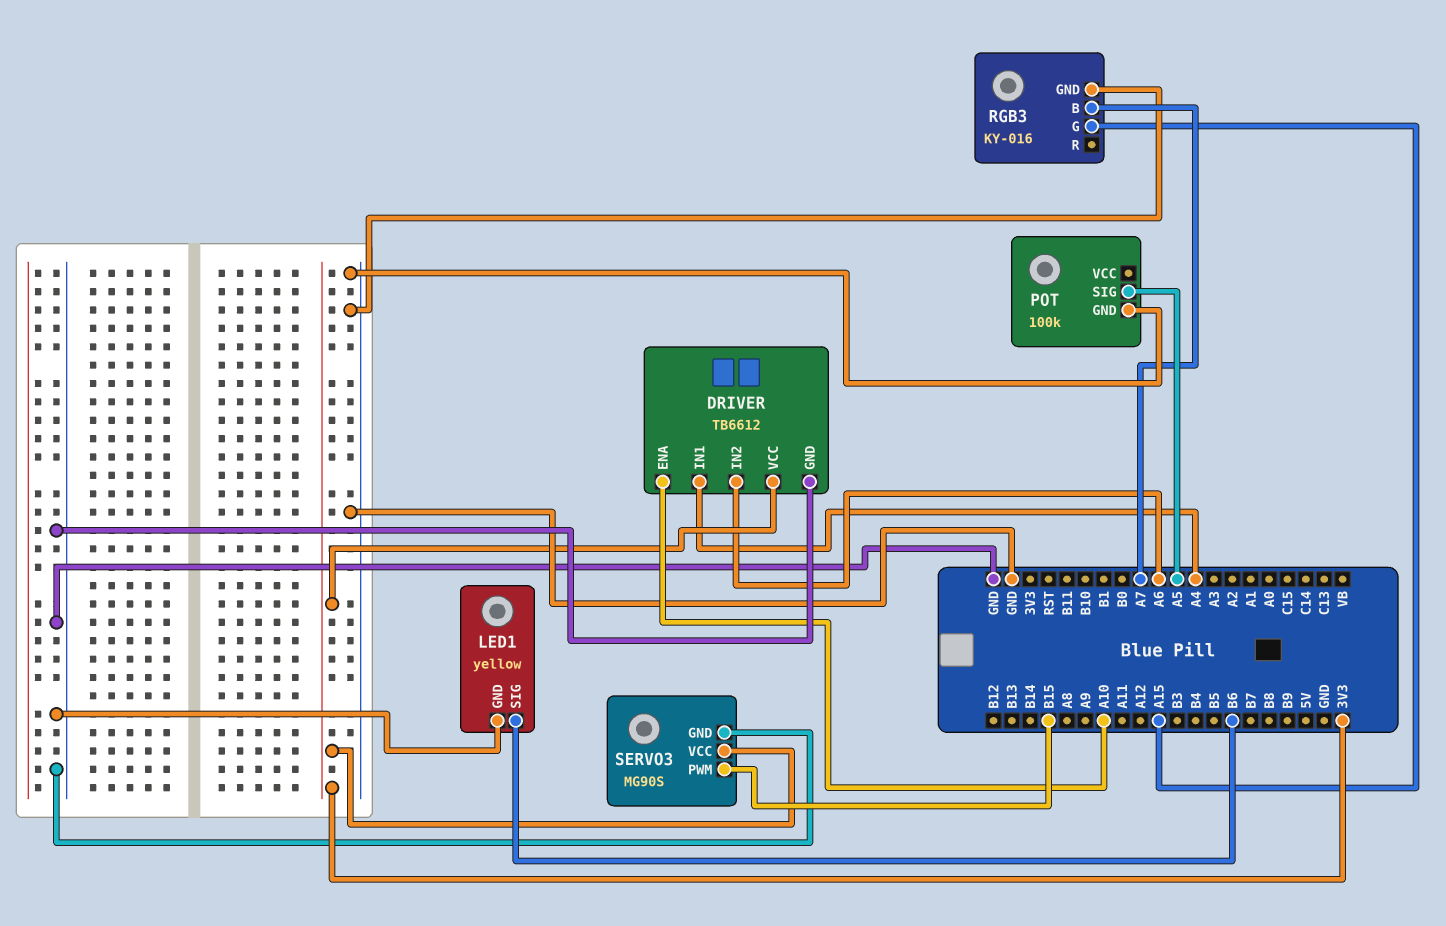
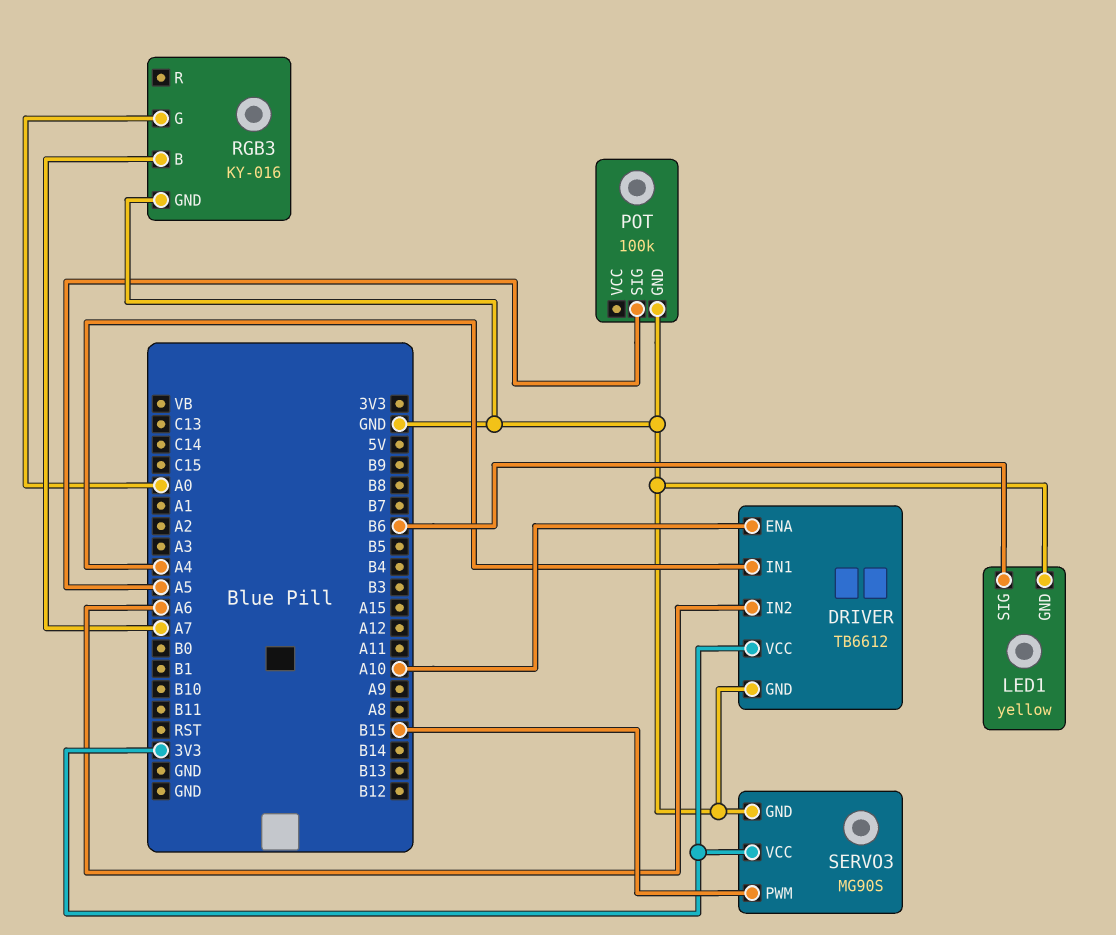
RGB3 pin G: A15 -> A0

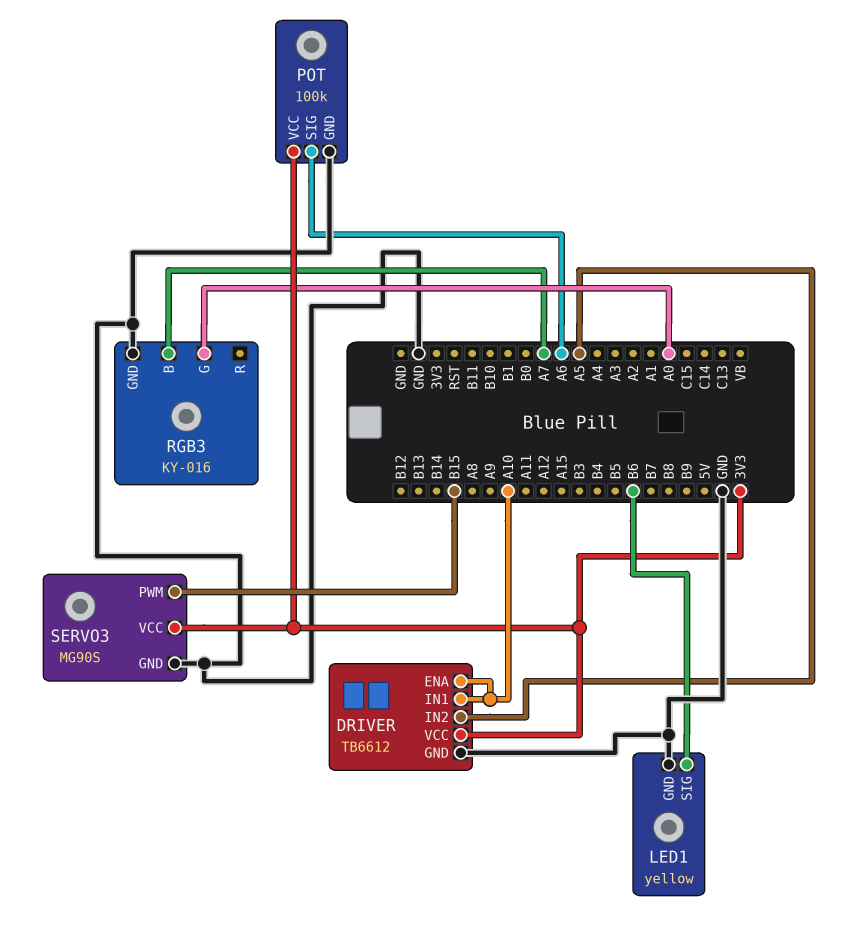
DRIVER pin IN1: A4 -> A10
DRIVER pin IN2: A6 -> A5
POT pin SIG: A5 -> A6
POT pin VCC: none -> 3V3

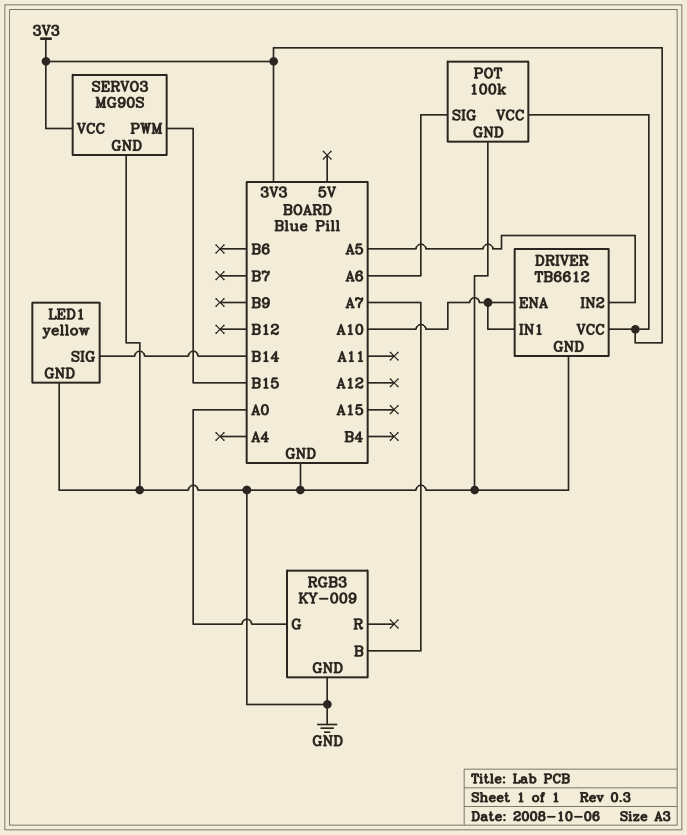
LED1 pin SIG: B6 -> B14
RGB3: KY-016 -> KY-009

